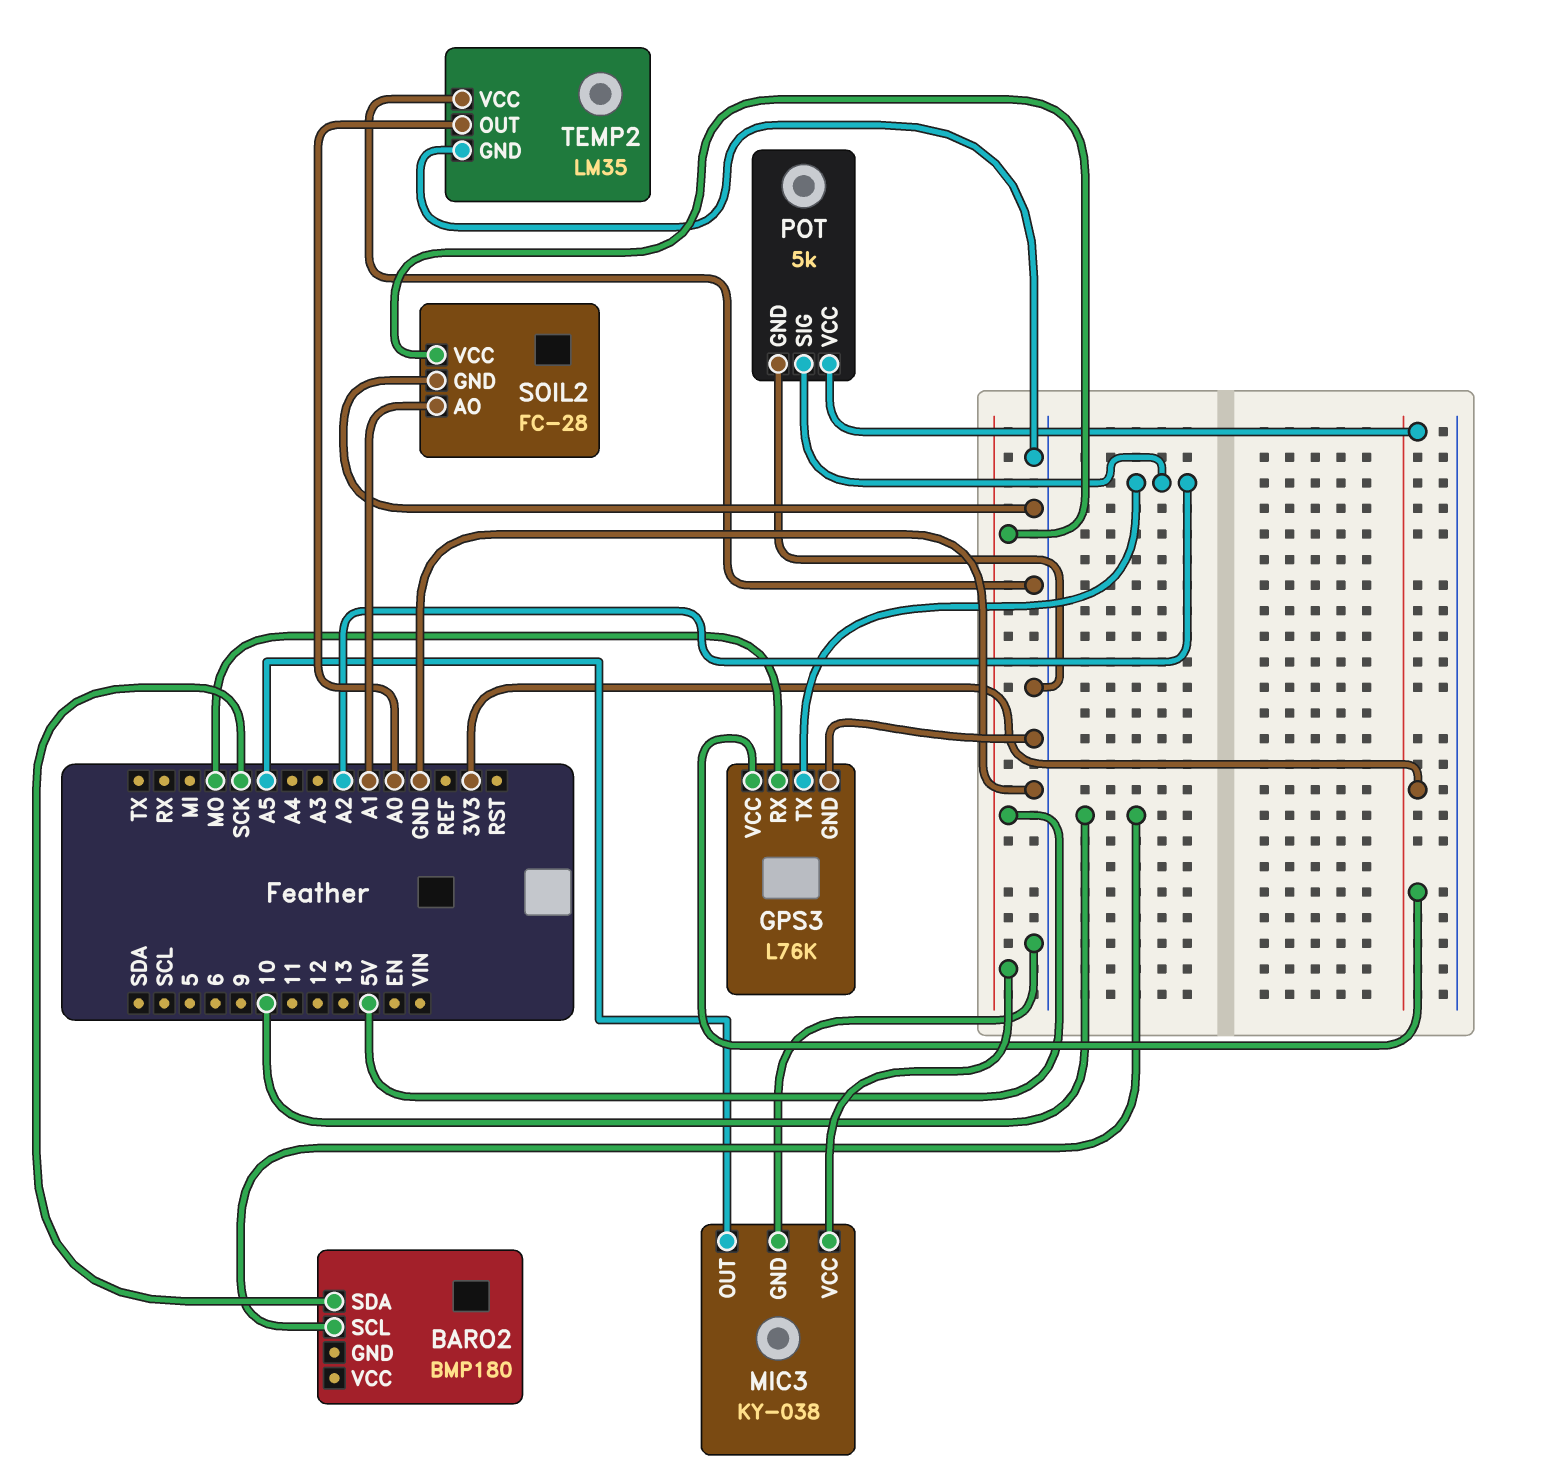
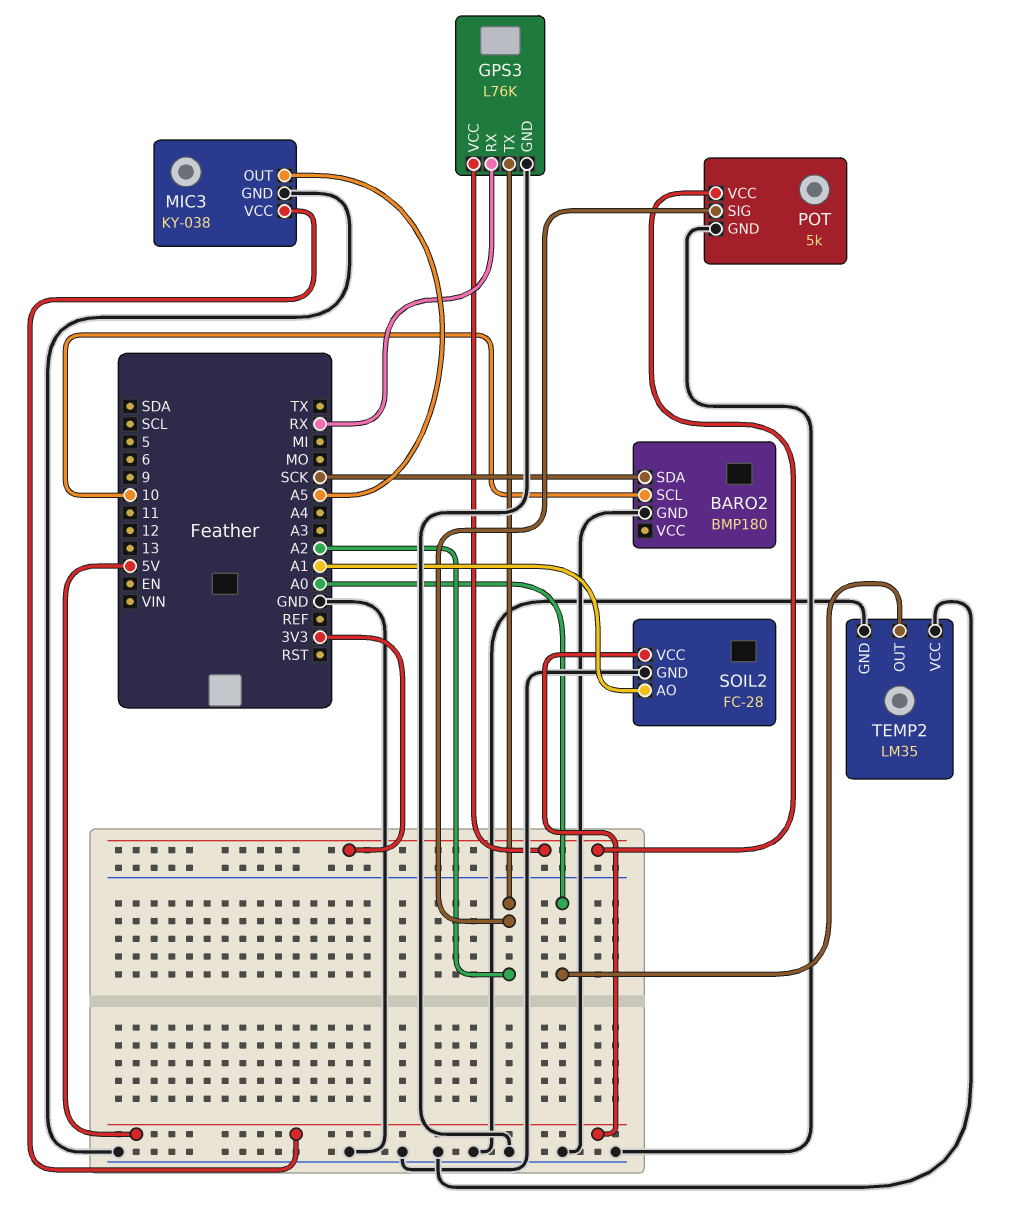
BARO2 pin GND: none -> GND
GPS3 pin RX: MO -> RX

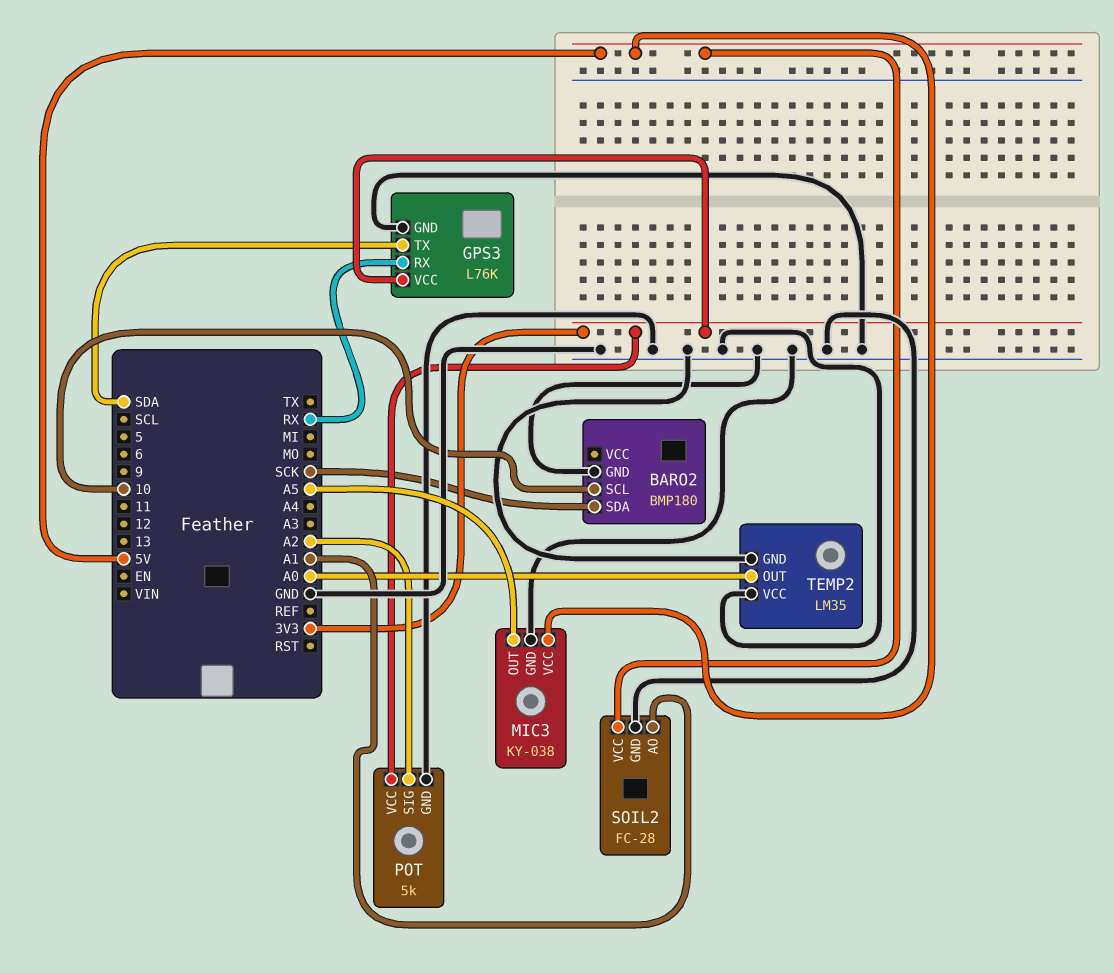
GPS3 pin TX: A2 -> SDA

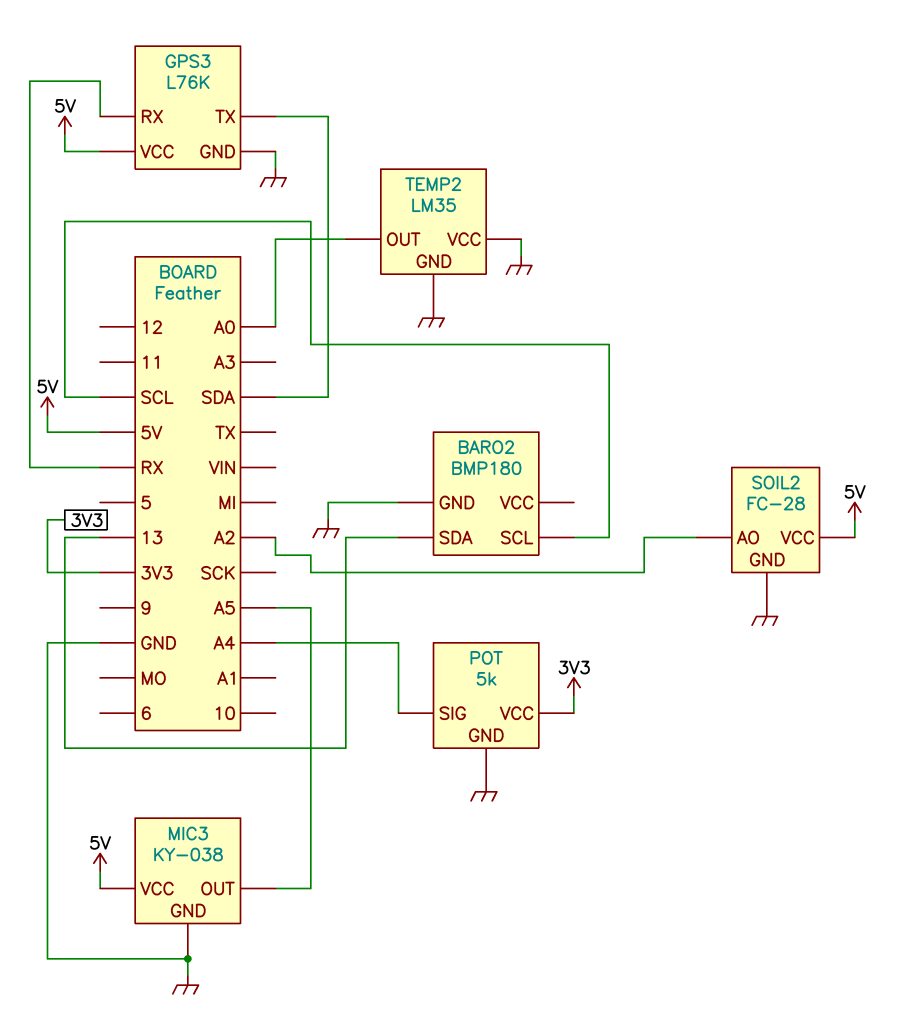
BARO2 pin SCL: 10 -> SCL
BARO2 pin SDA: SCK -> 13
GPS3 pin VCC: 3V3 -> 5V
POT pin SIG: A2 -> A4
SOIL2 pin AO: A1 -> A2

